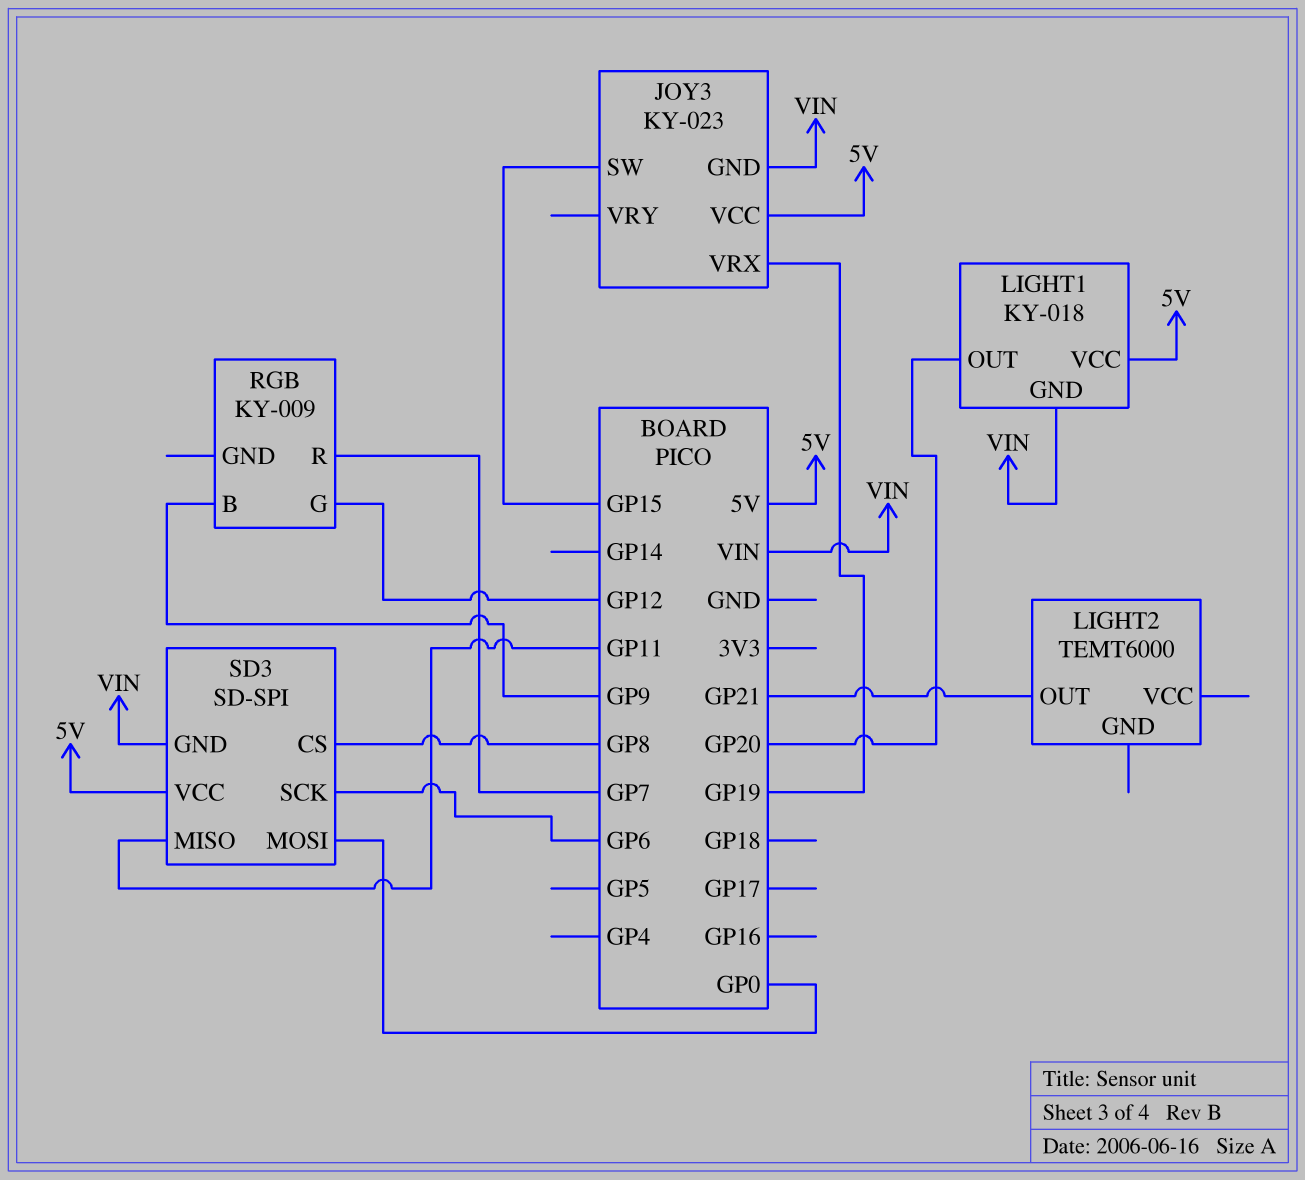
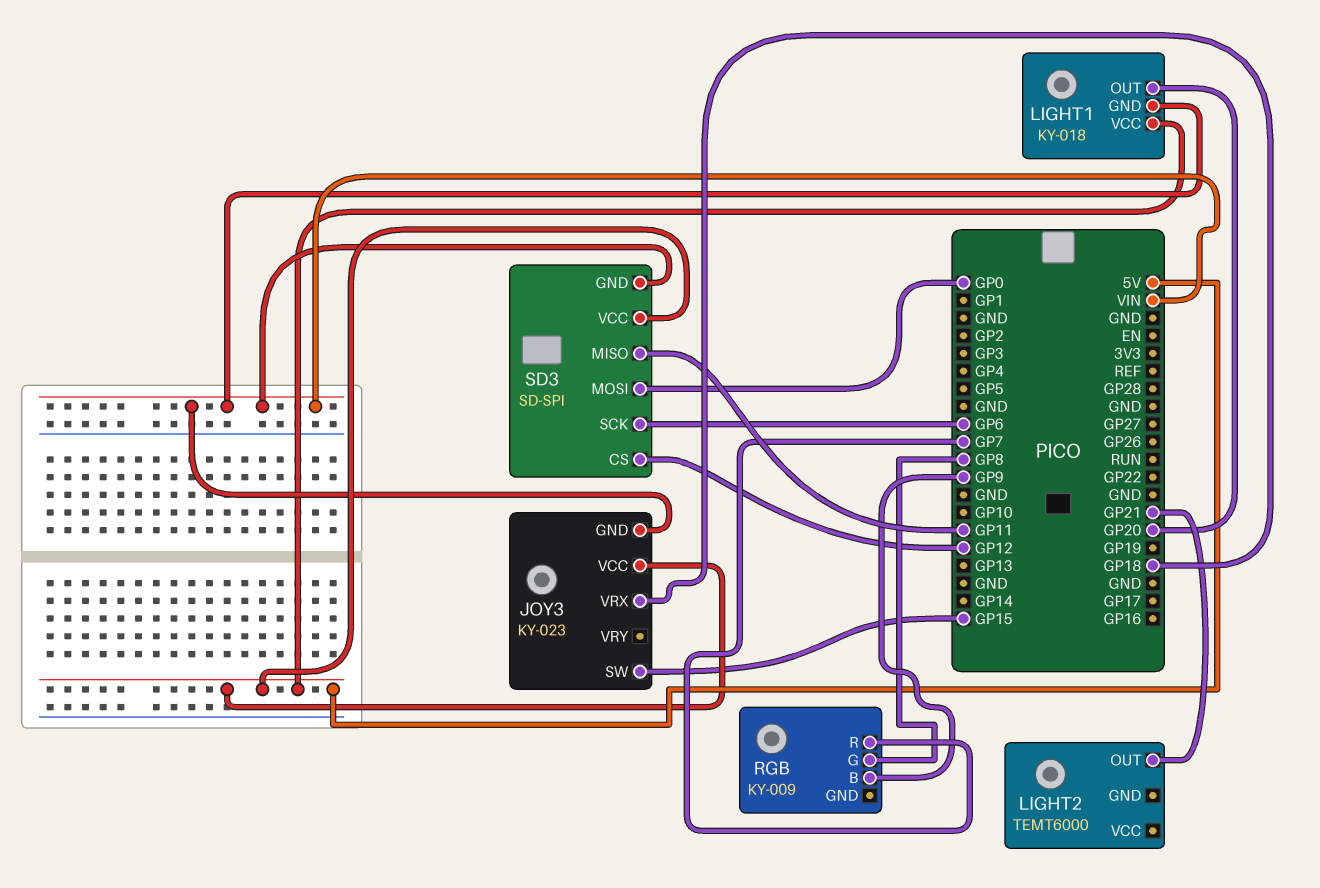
JOY3 pin VRX: GP19 -> GP18
RGB pin G: GP12 -> GP8
SD3 pin CS: GP8 -> GP12

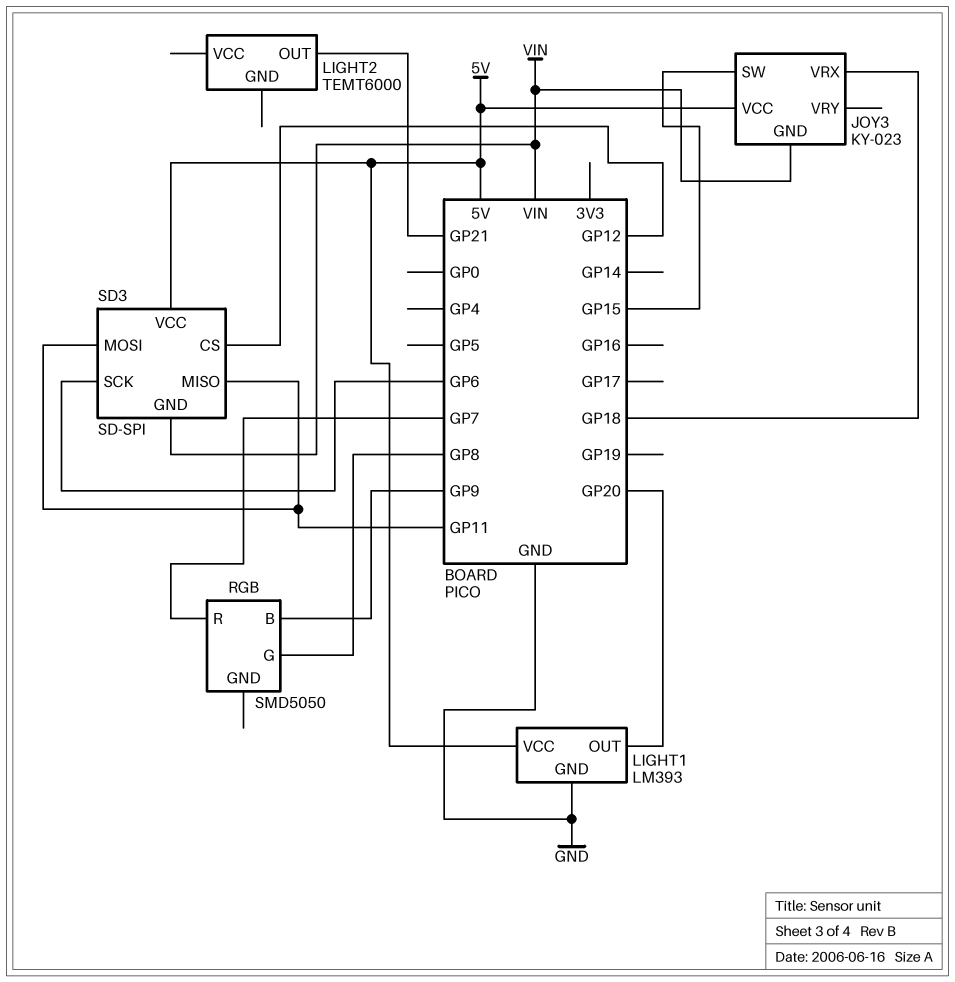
LIGHT1: KY-018 -> LM393
LIGHT1 pin GND: VIN -> GND
RGB: KY-009 -> SMD5050
SD3 pin MOSI: GP0 -> GP11

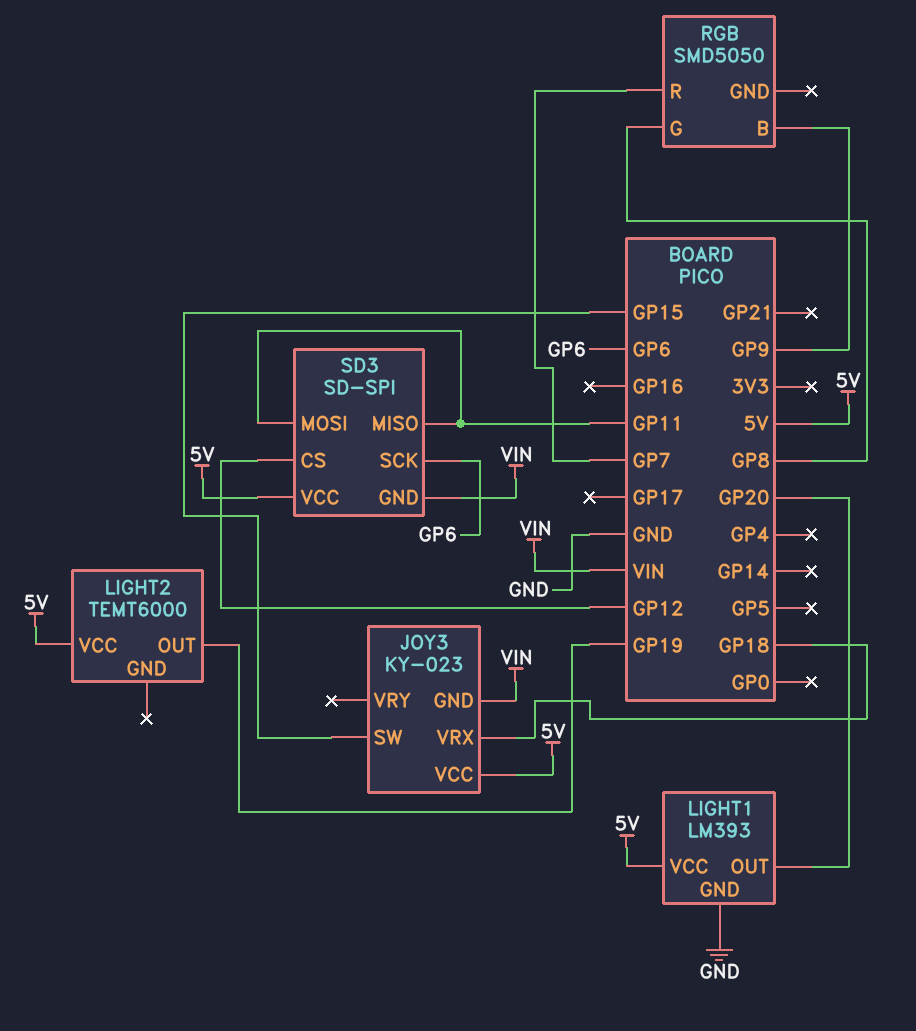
LIGHT2 pin OUT: GP21 -> GP19
LIGHT2 pin VCC: none -> 5V

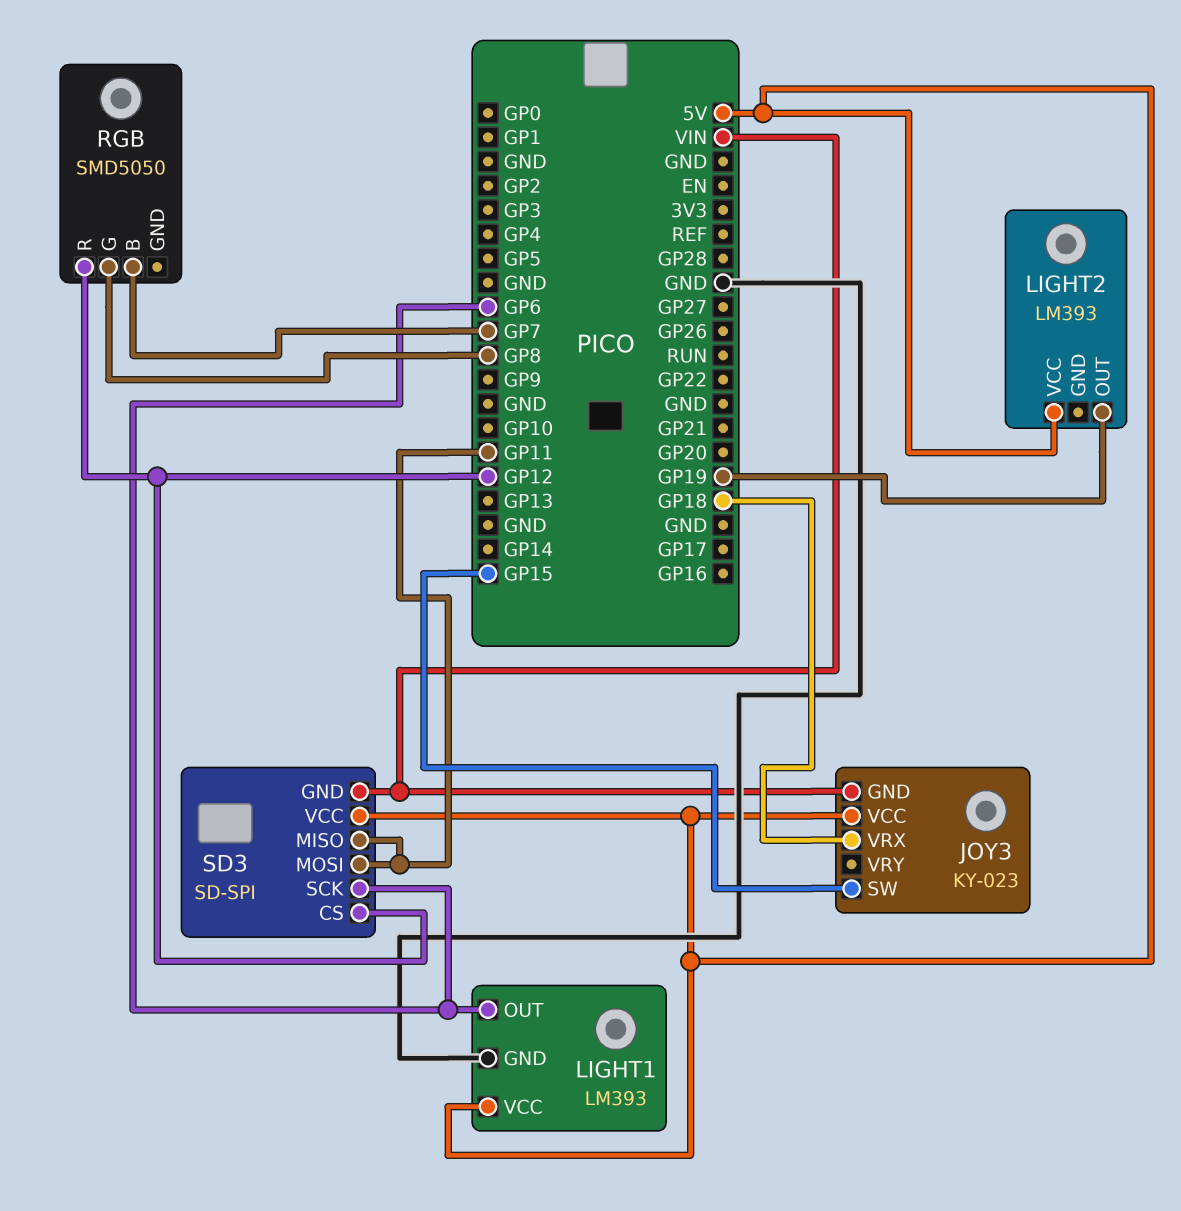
LIGHT1 pin OUT: GP20 -> GP6
LIGHT2: TEMT6000 -> LM393
RGB pin B: GP9 -> GP7
RGB pin R: GP7 -> GP12

